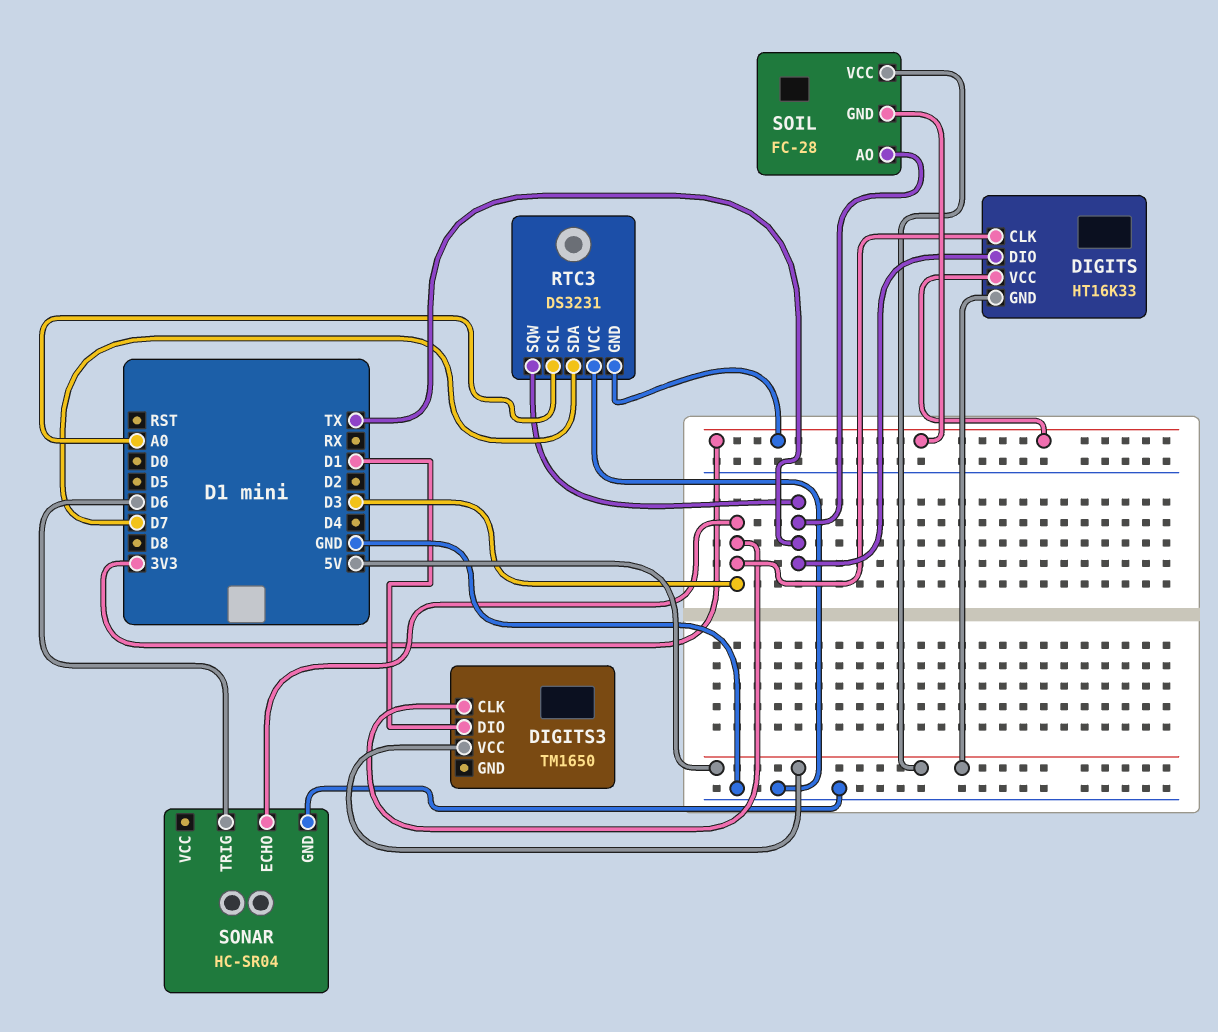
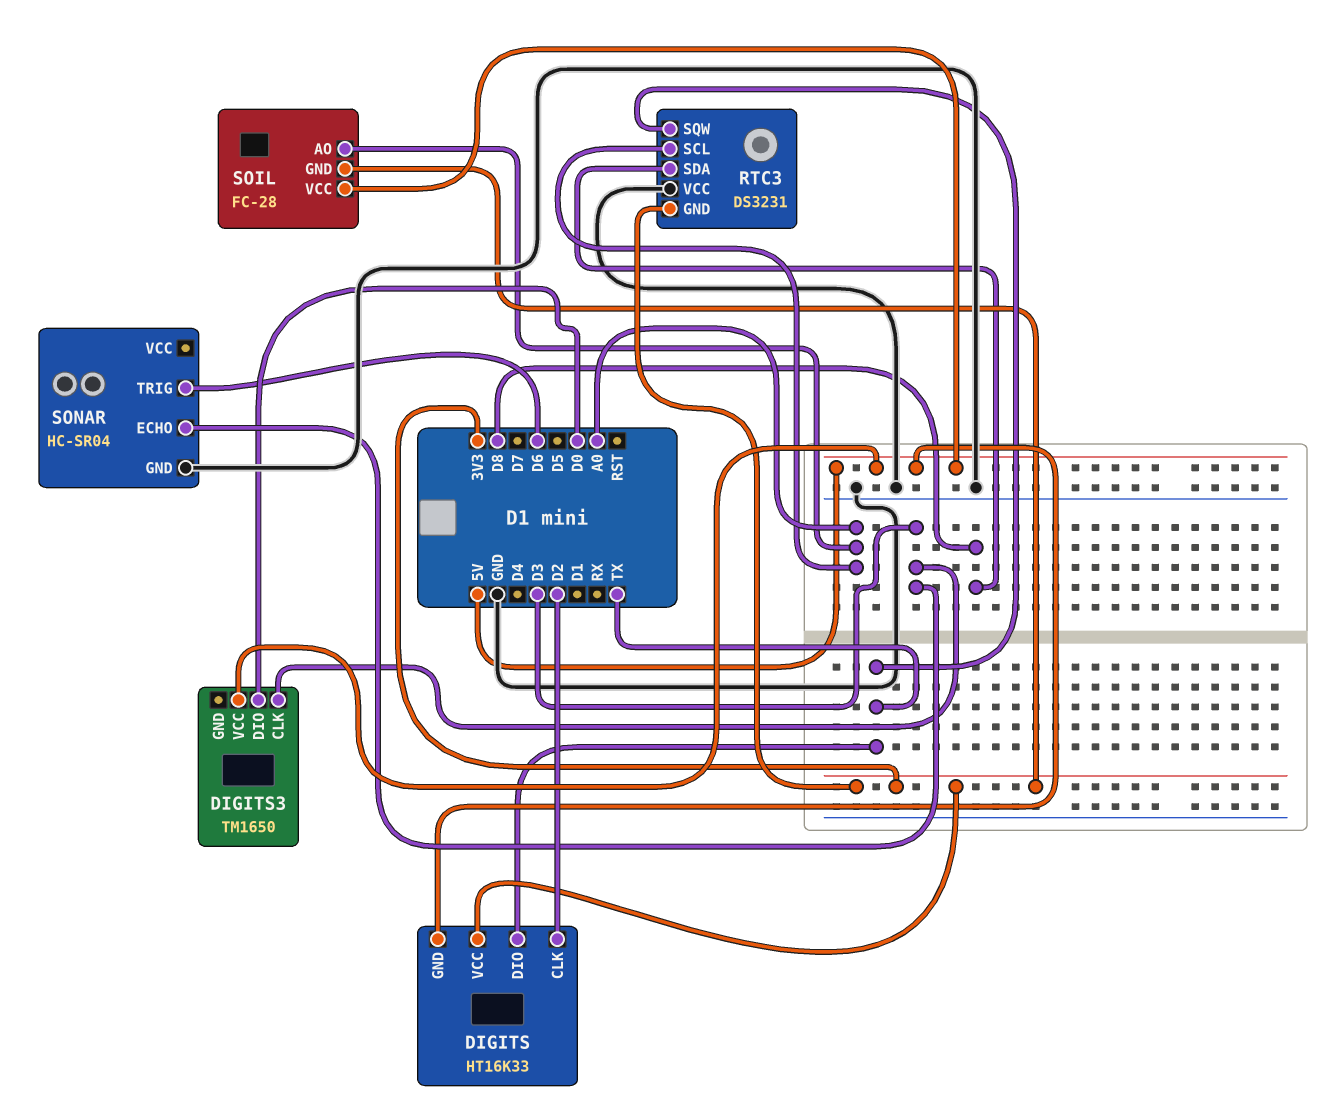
DIGITS pin CLK: D3 -> D2
DIGITS3 pin DIO: D1 -> D0
RTC3 pin SDA: D7 -> D8
SOIL pin AO: TX -> A0

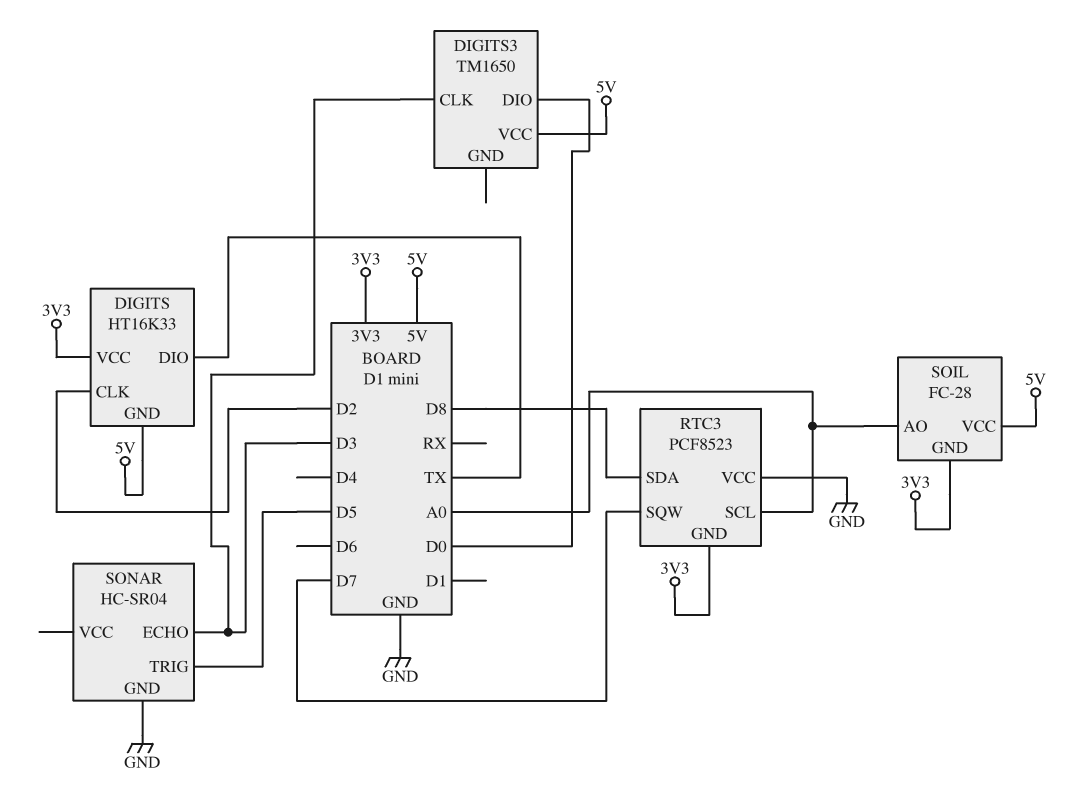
RTC3: DS3231 -> PCF8523
RTC3 pin SQW: TX -> D7
SONAR pin TRIG: D6 -> D5

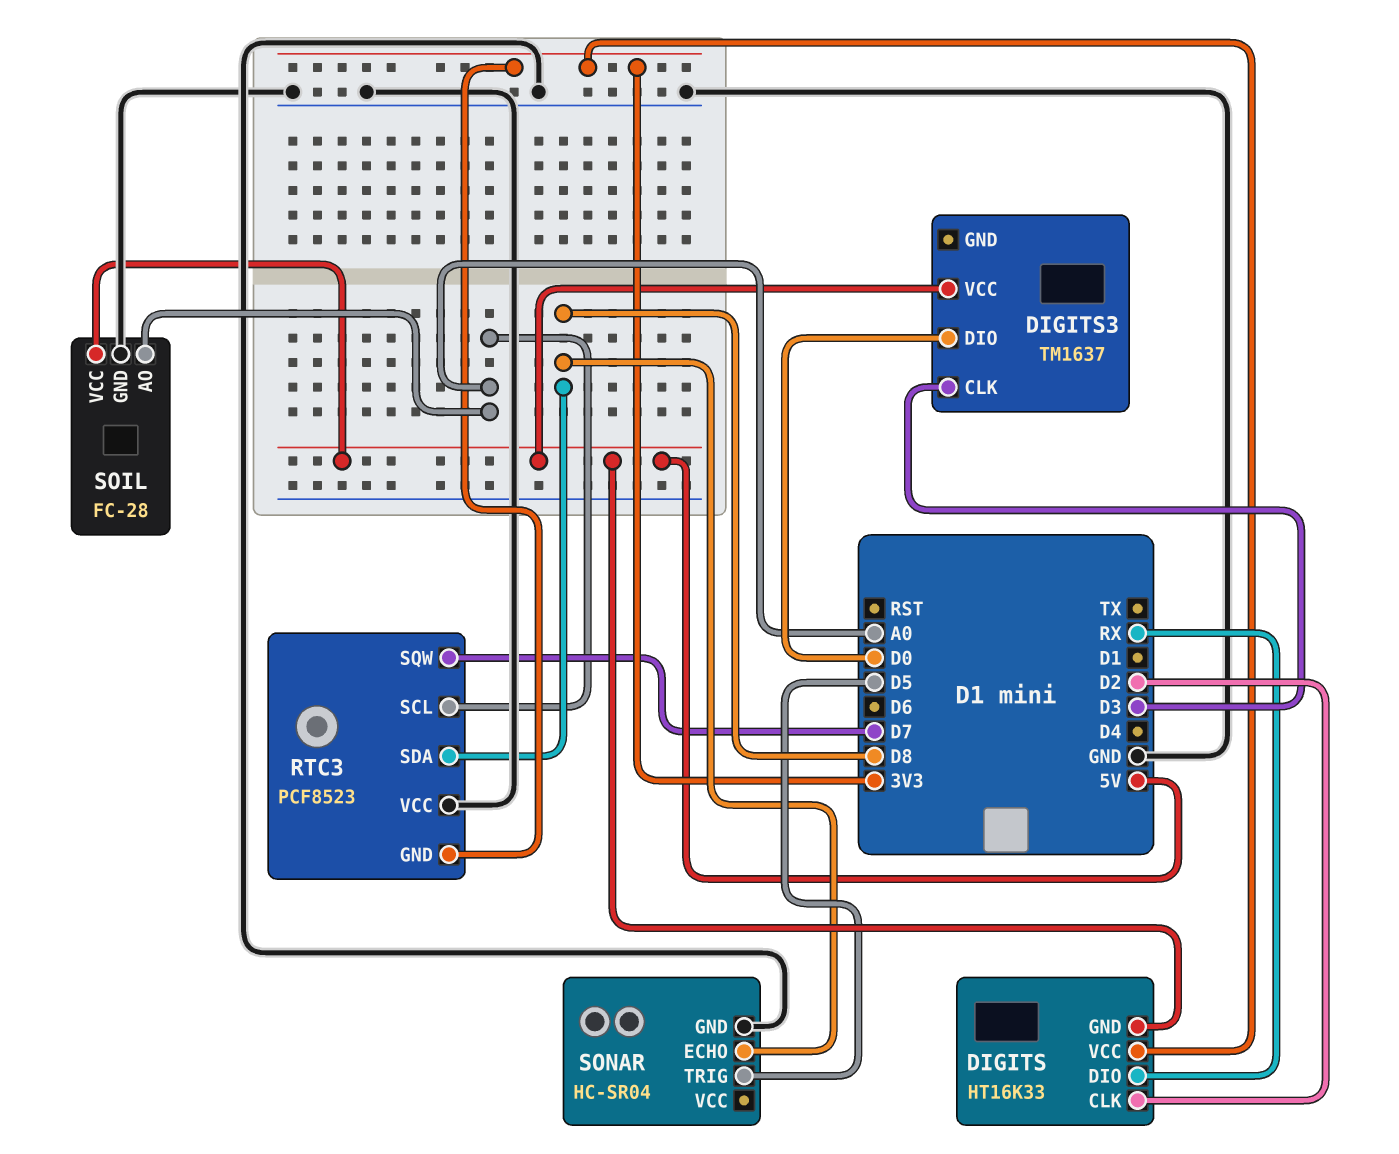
DIGITS pin DIO: TX -> RX
DIGITS3: TM1650 -> TM1637
SOIL pin GND: 3V3 -> GND
SONAR pin ECHO: D3 -> D8

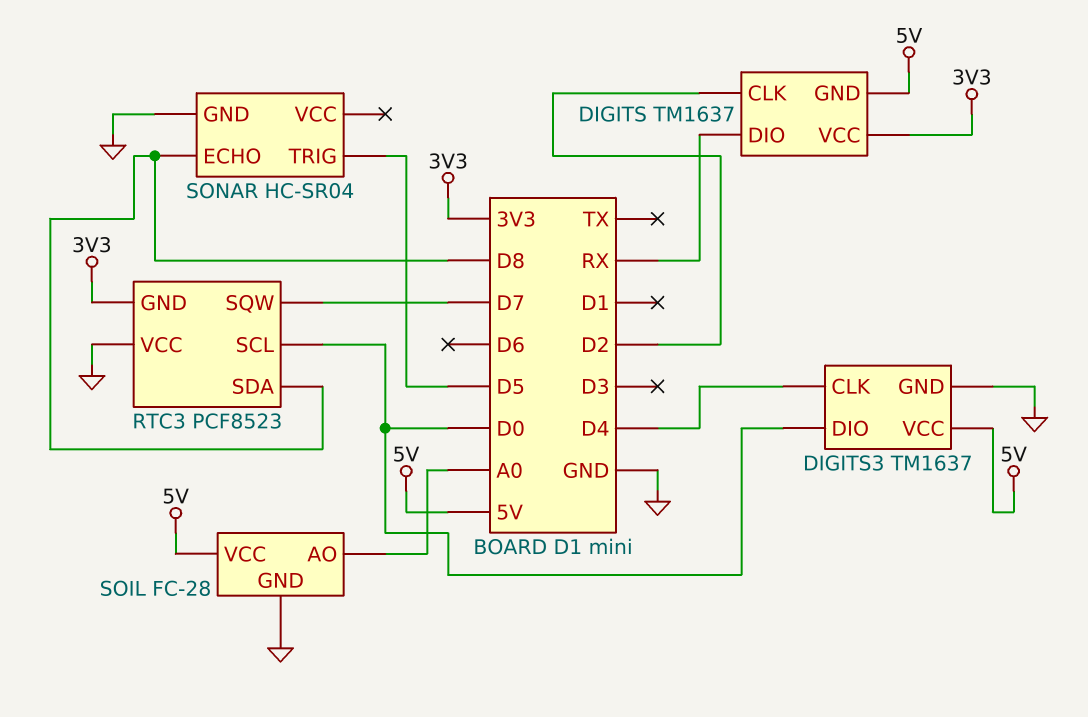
DIGITS: HT16K33 -> TM1637
DIGITS3 pin CLK: D3 -> D4
DIGITS3 pin GND: none -> GND
RTC3 pin SCL: A0 -> D0

